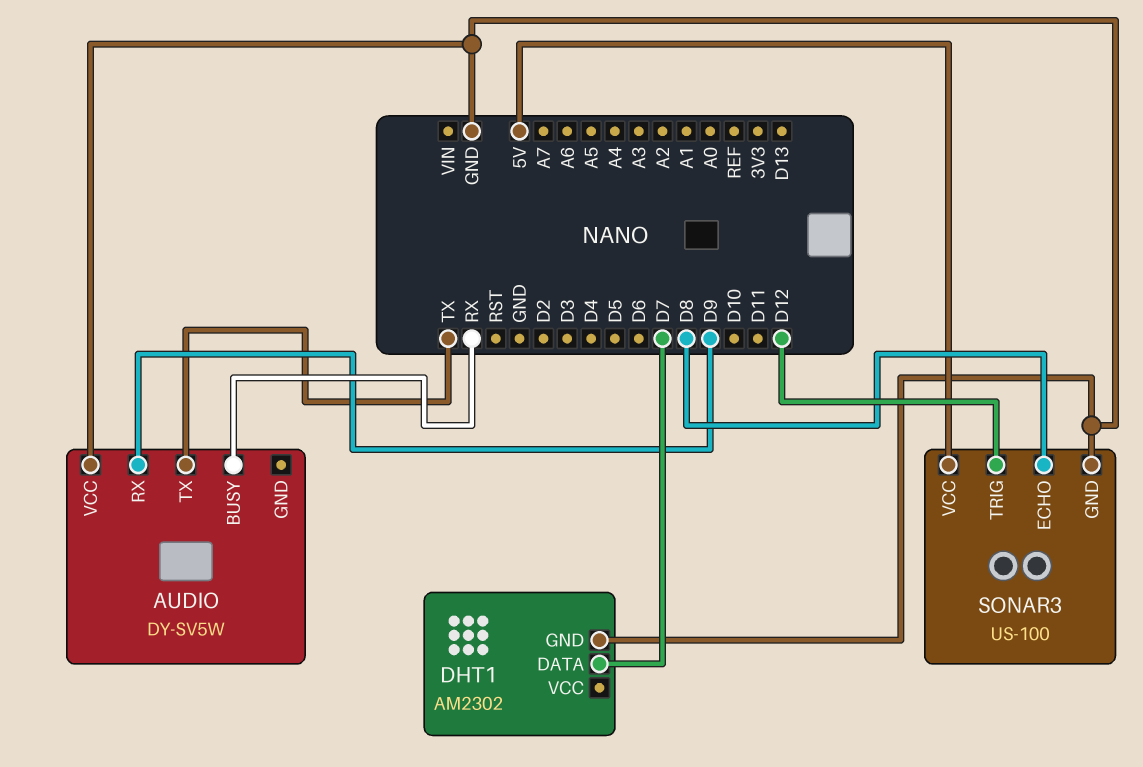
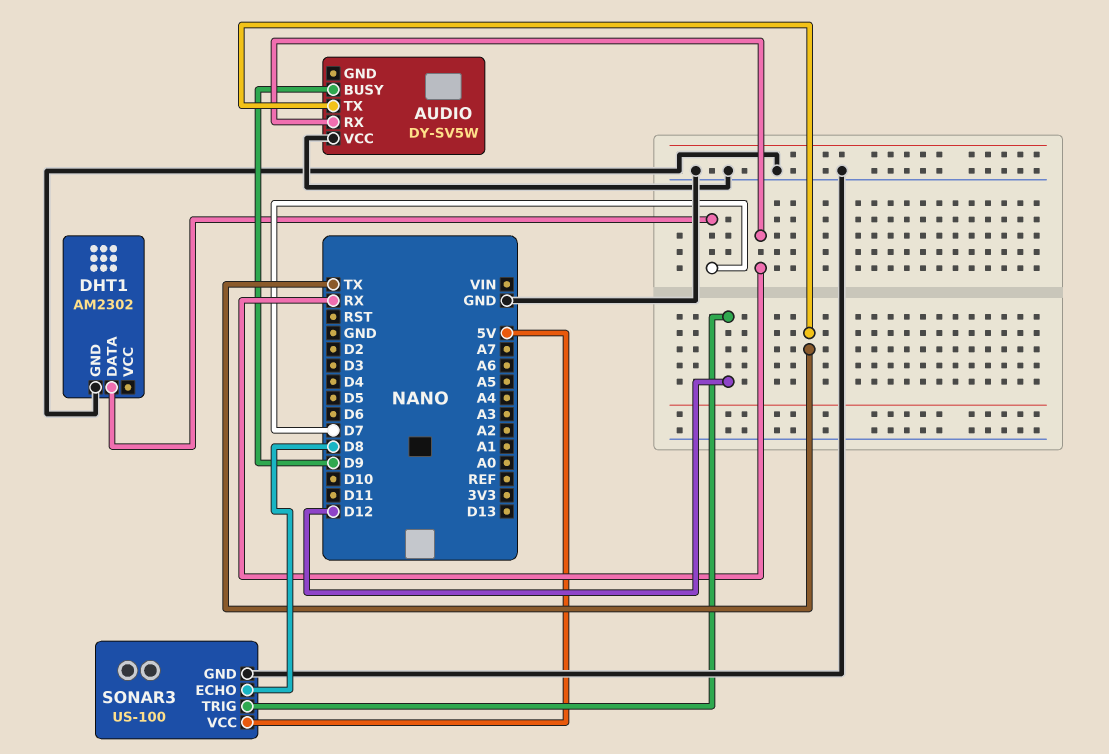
AUDIO pin BUSY: RX -> D9
AUDIO pin RX: D9 -> RX

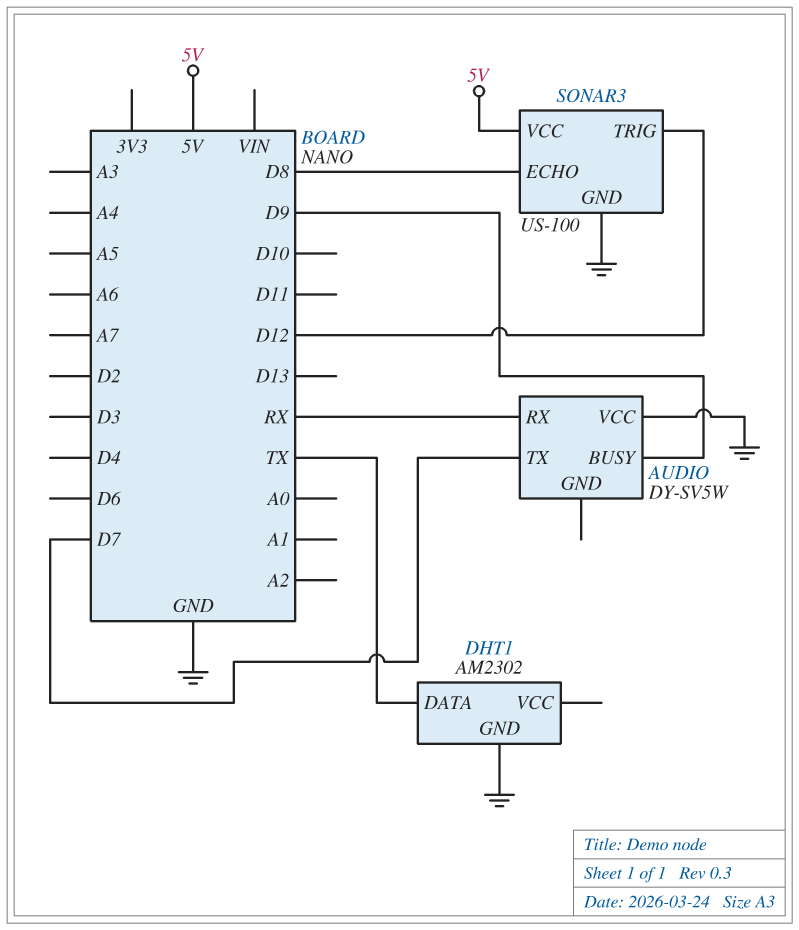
AUDIO pin TX: TX -> D7
DHT1 pin DATA: D7 -> TX

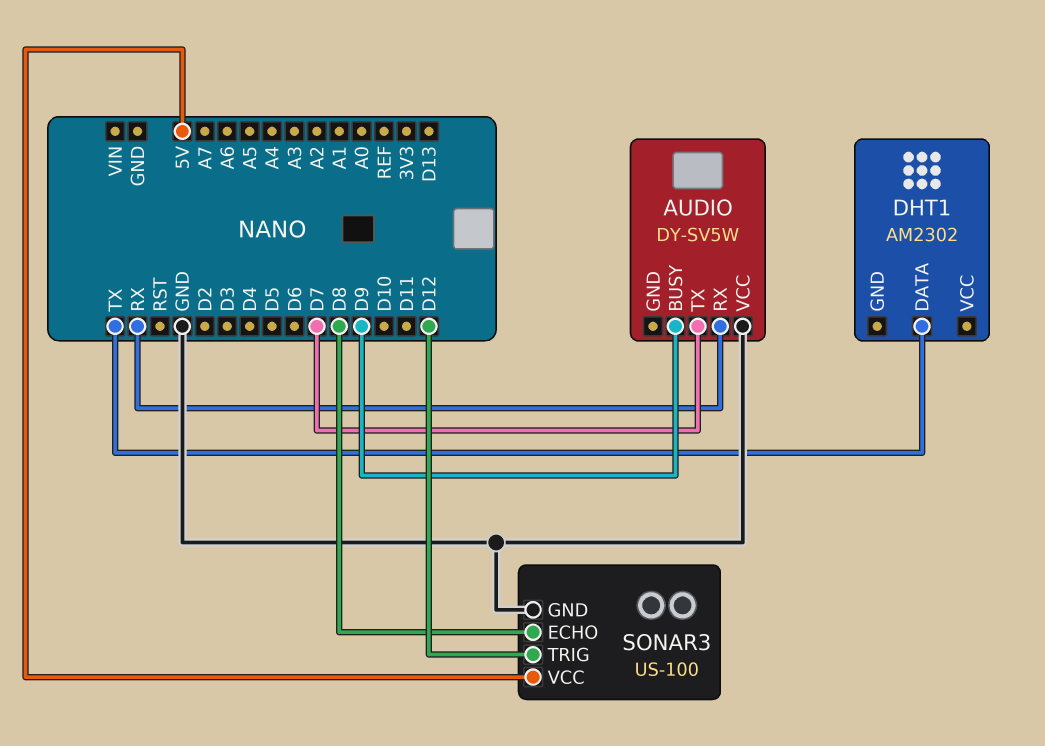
DHT1 pin GND: GND -> none

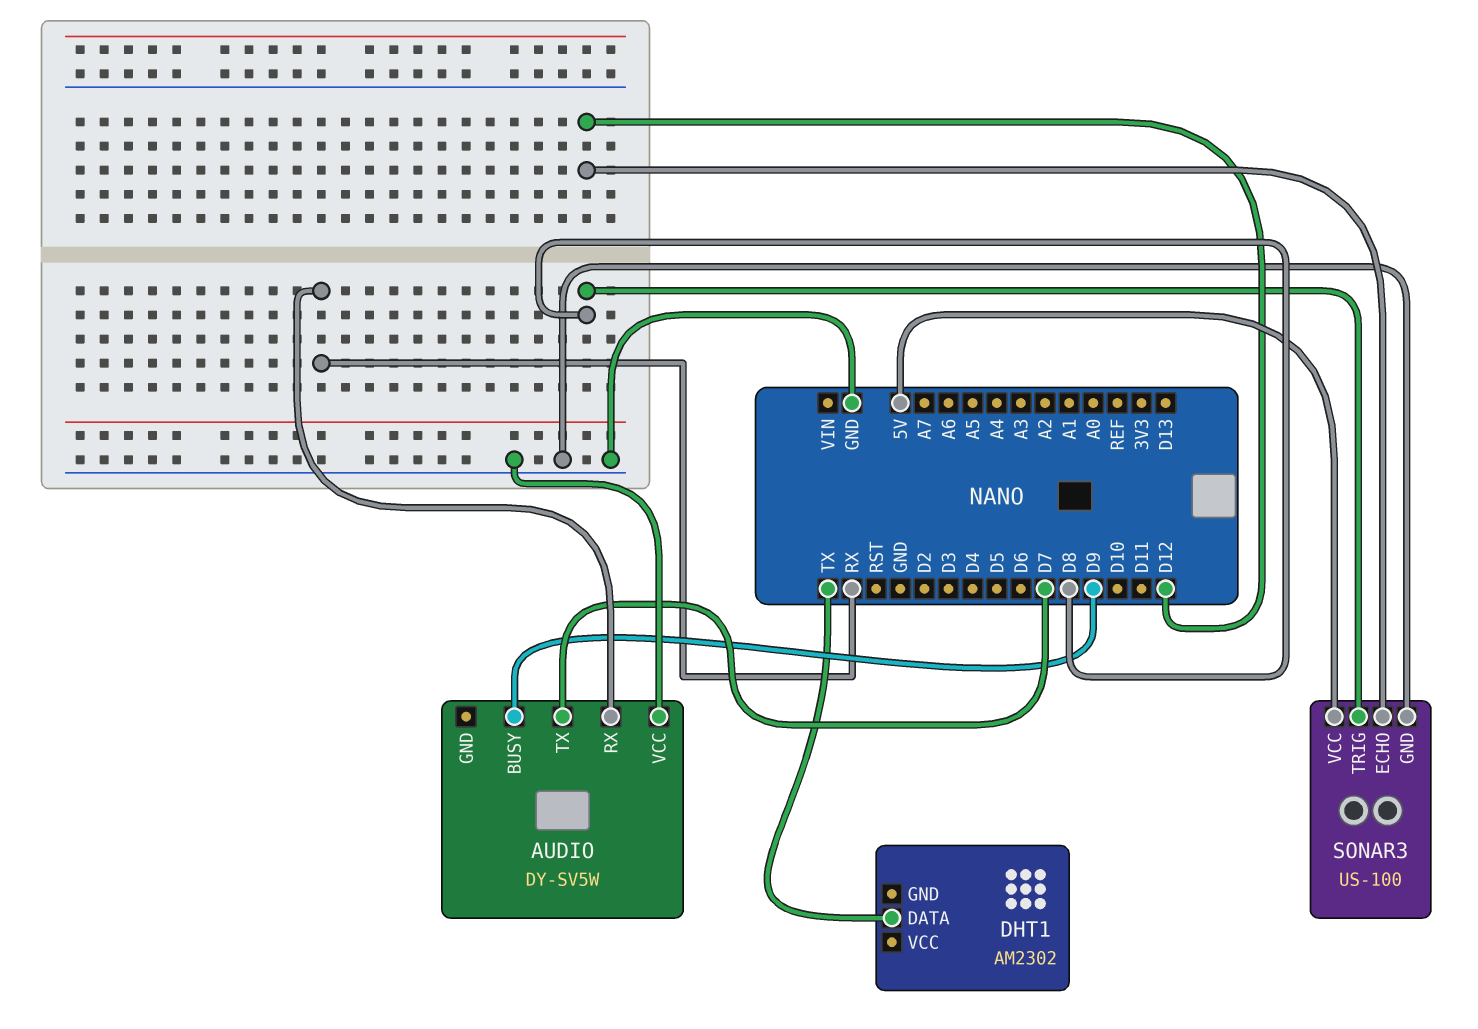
SONAR3 pin ECHO: D8 -> D12
SONAR3 pin TRIG: D12 -> D8

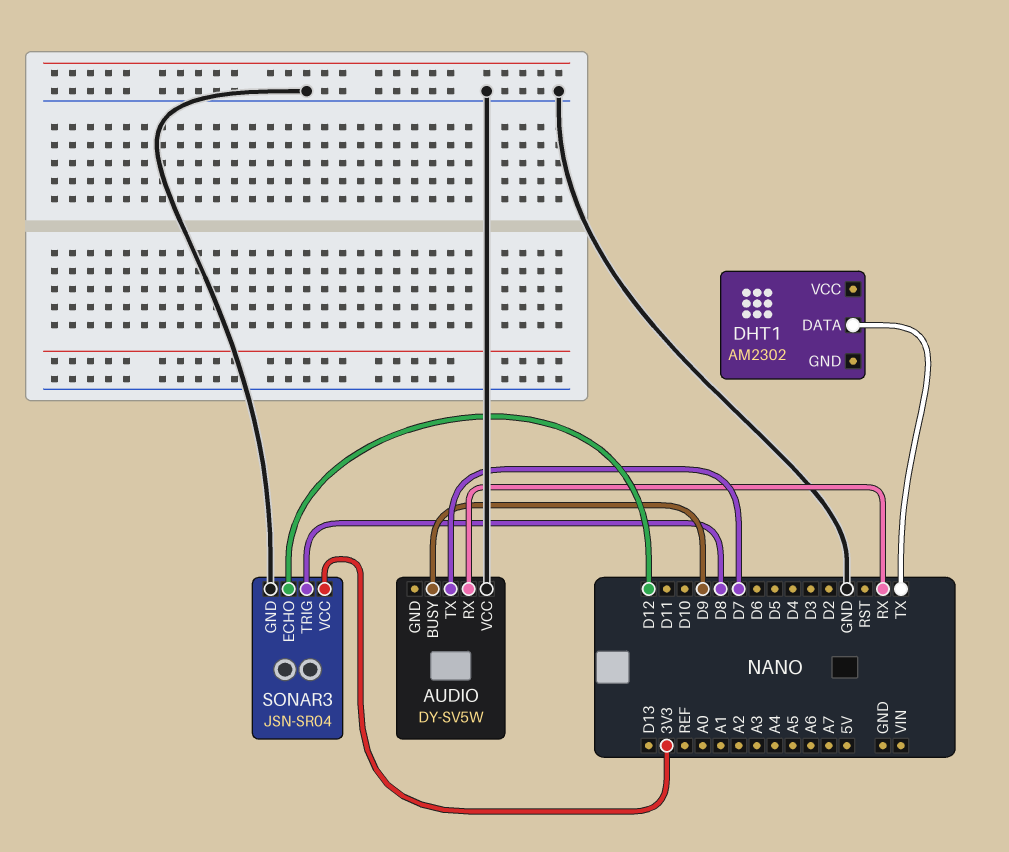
SONAR3: US-100 -> JSN-SR04
SONAR3 pin VCC: 5V -> 3V3

